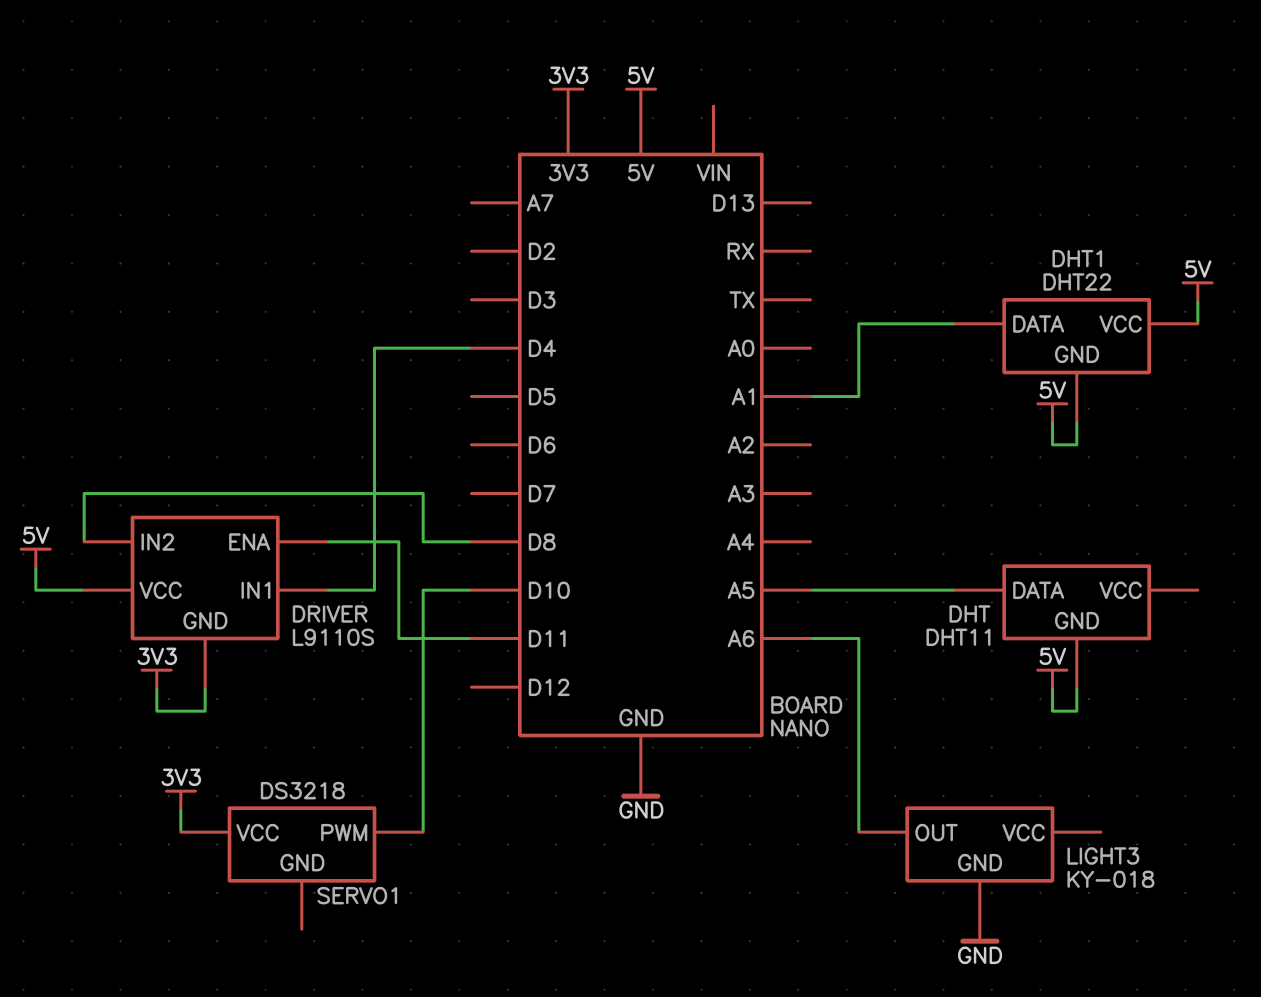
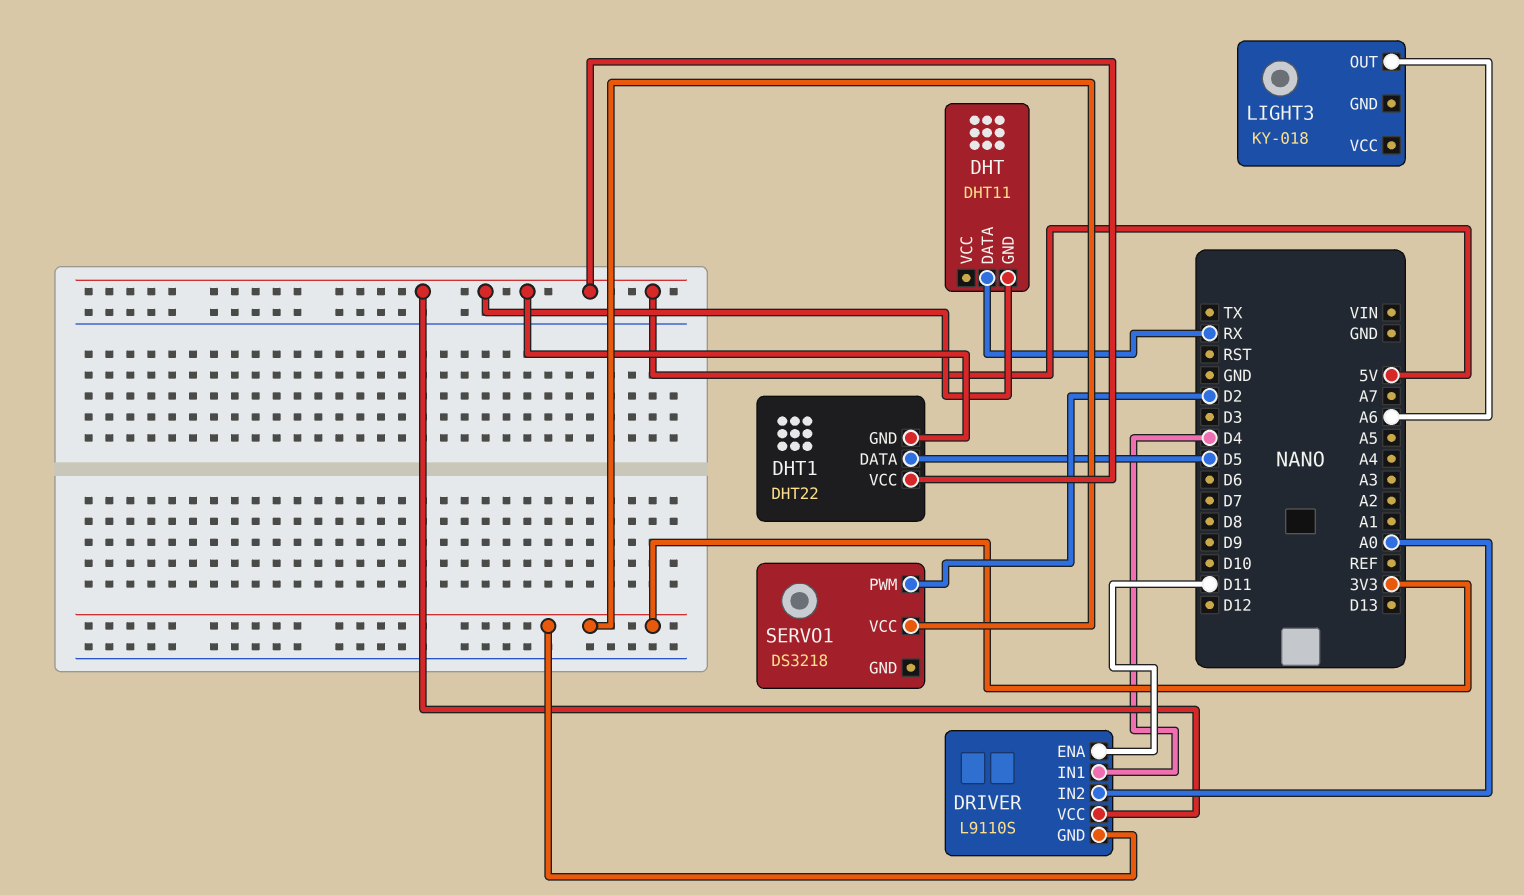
DHT pin DATA: A5 -> RX
DHT1 pin DATA: A1 -> D5
DRIVER pin IN2: D8 -> A0
LIGHT3 pin GND: GND -> none
SERVO1 pin PWM: D10 -> D2

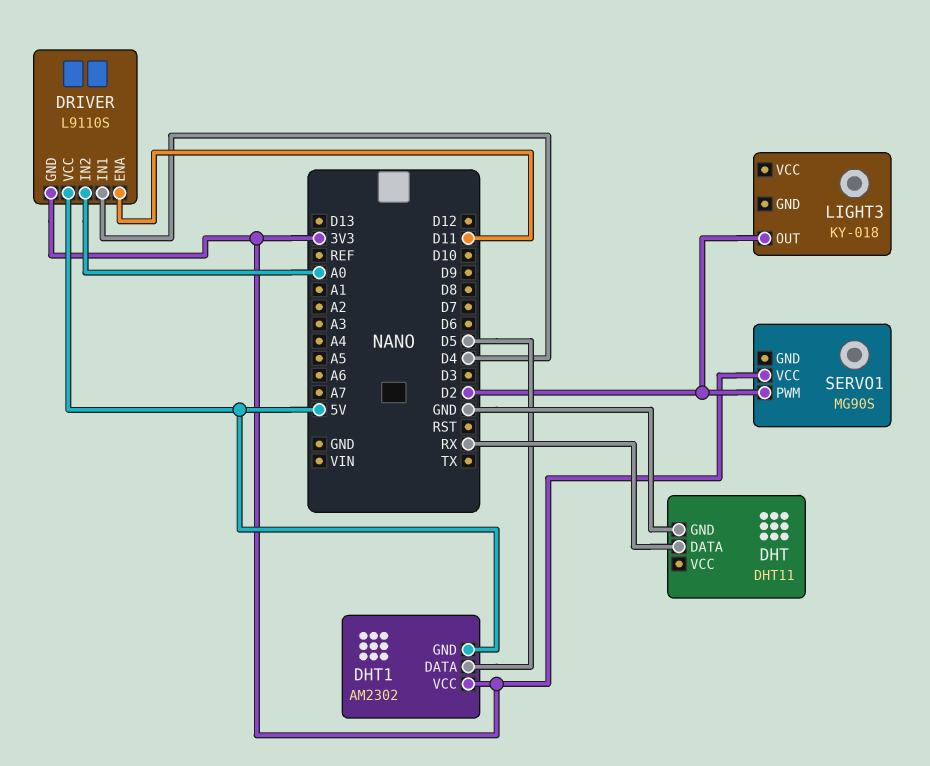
DHT pin GND: 5V -> GND
DHT1: DHT22 -> AM2302
DHT1 pin VCC: 5V -> 3V3
LIGHT3 pin OUT: A6 -> D2
SERVO1: DS3218 -> MG90S

